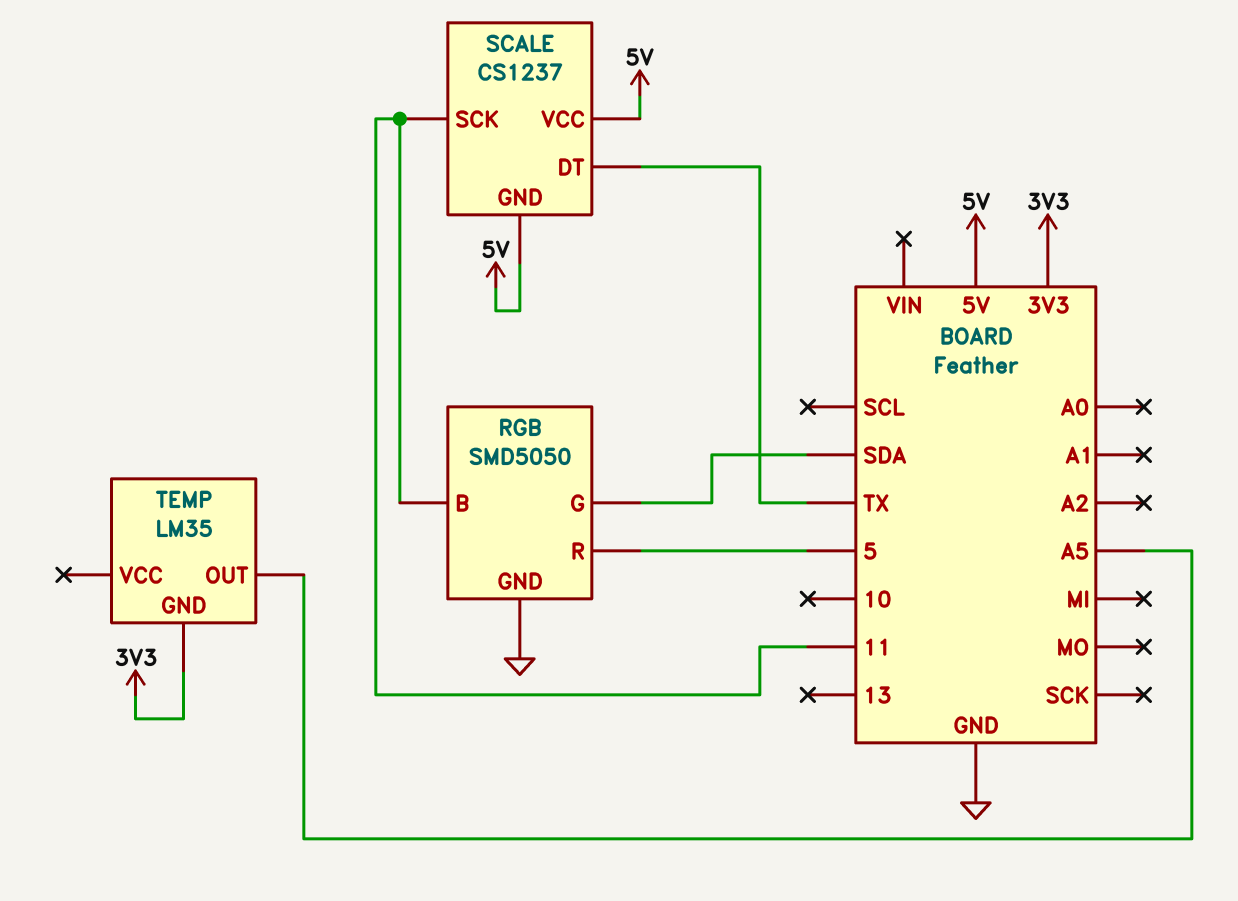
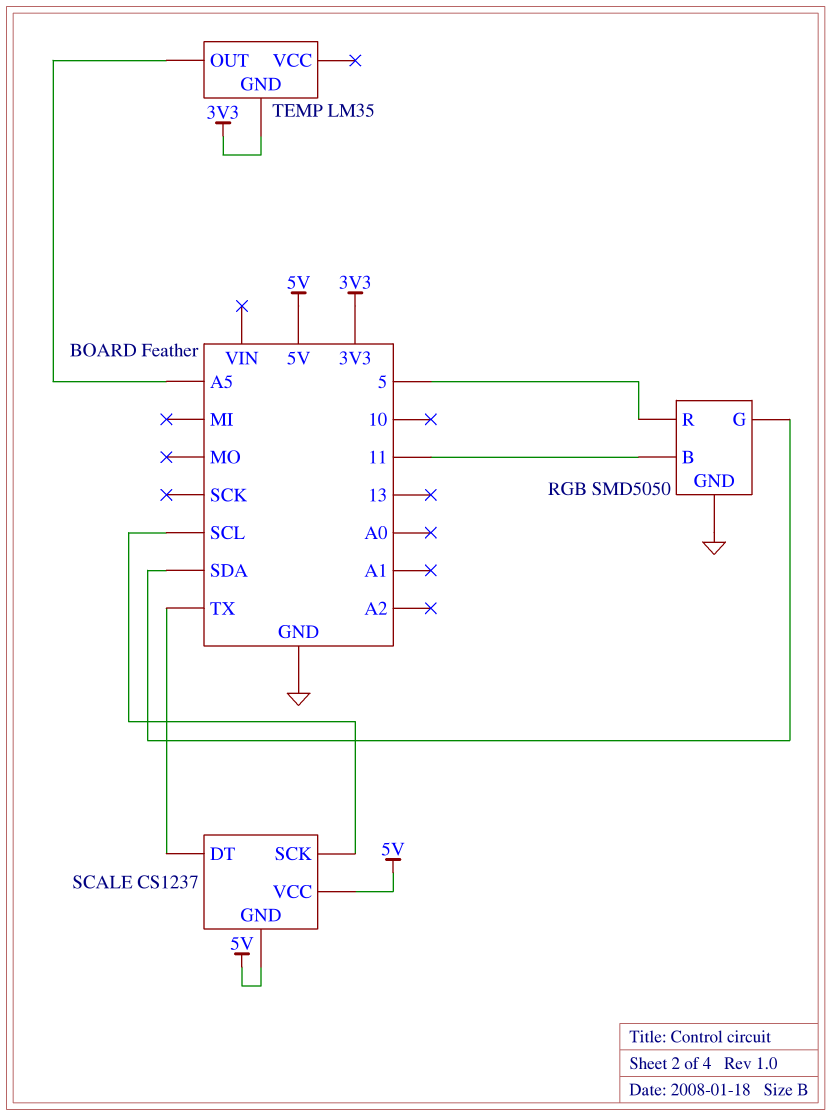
SCALE pin SCK: 11 -> SCL

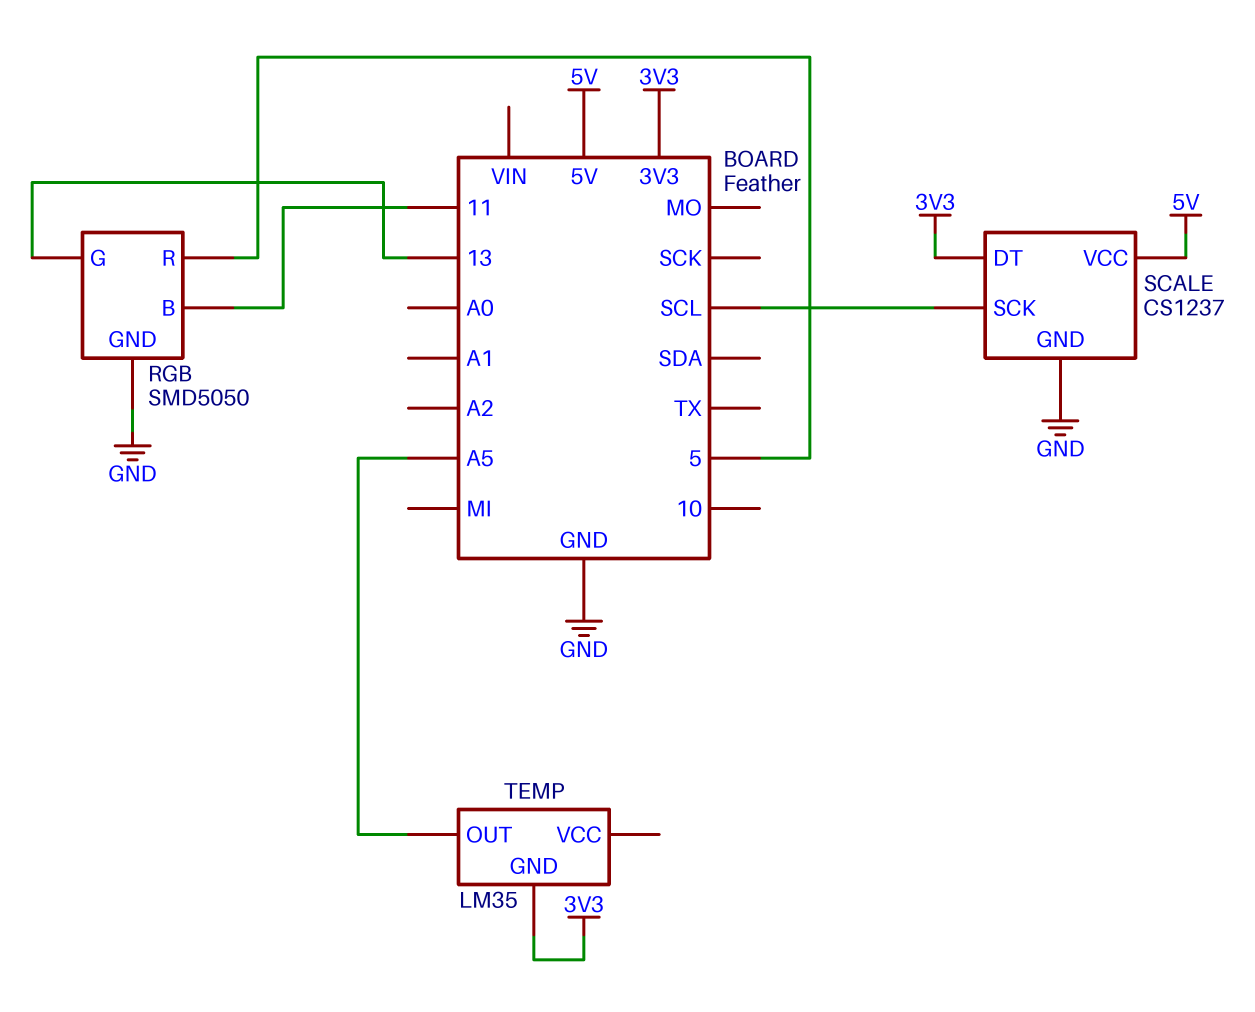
RGB pin G: SDA -> 13
SCALE pin DT: TX -> 3V3
SCALE pin GND: 5V -> GND

